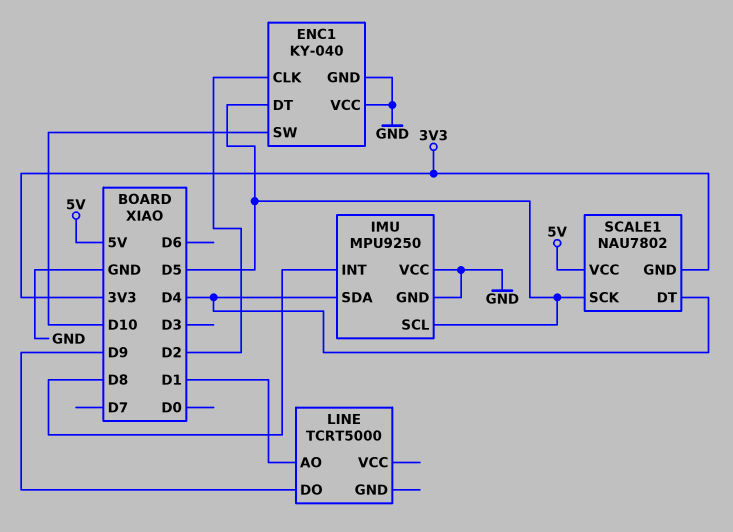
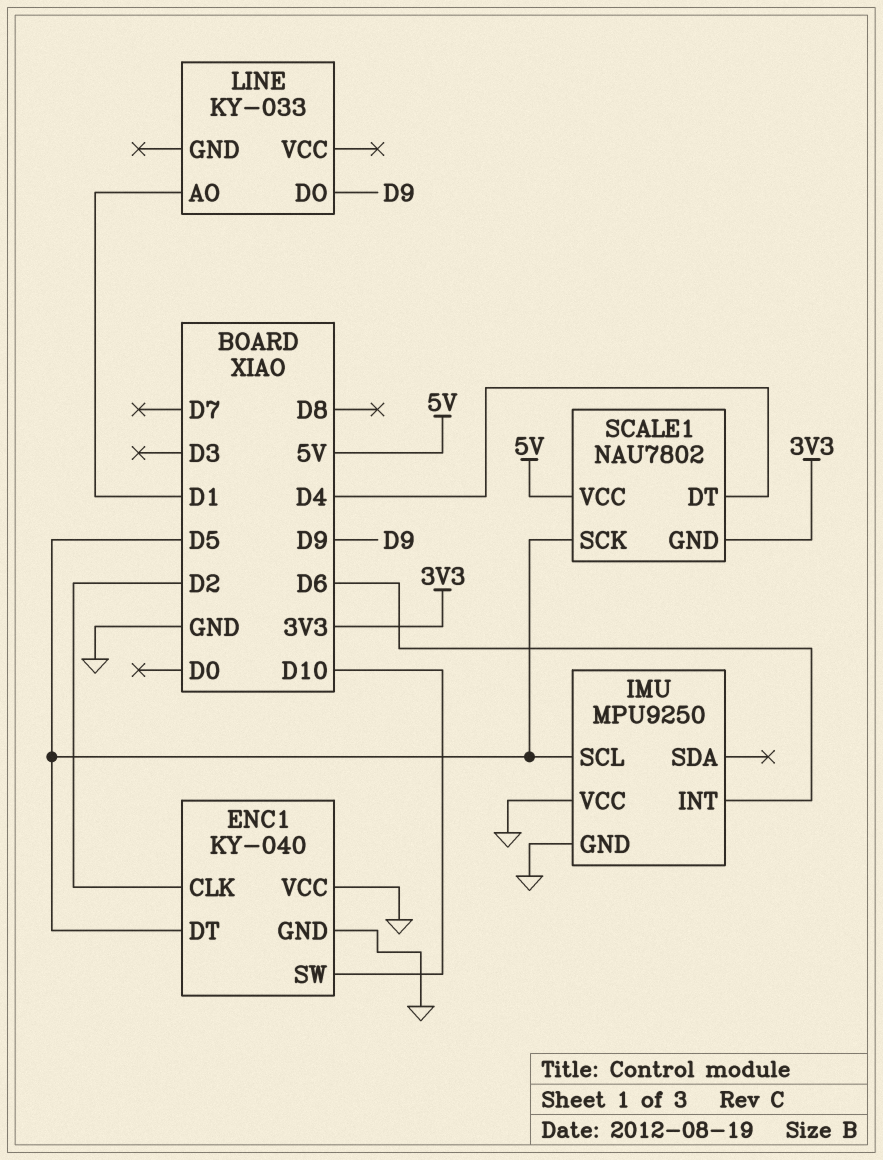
IMU pin INT: D8 -> D6
IMU pin SDA: D4 -> none
LINE: TCRT5000 -> KY-033

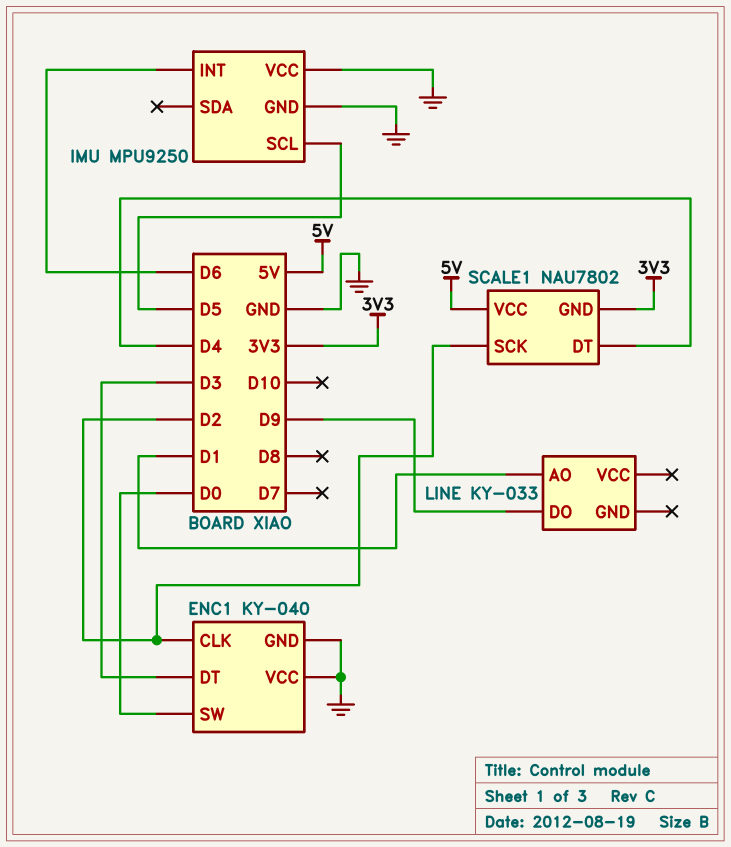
ENC1 pin DT: D5 -> D3
ENC1 pin SW: D10 -> D0
SCALE1 pin SCK: D5 -> D2

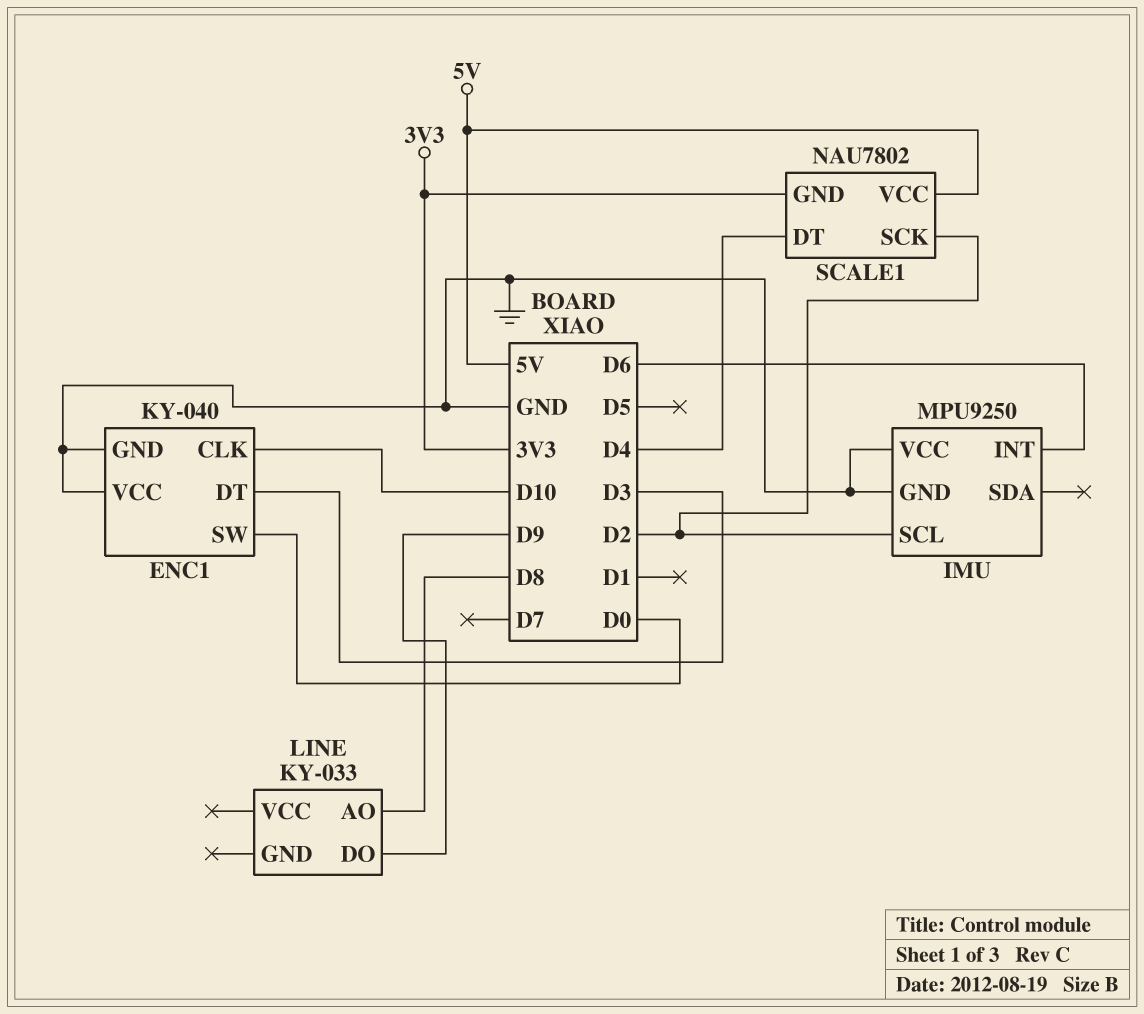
ENC1 pin CLK: D2 -> D10
IMU pin SCL: D5 -> D2
LINE pin AO: D1 -> D8

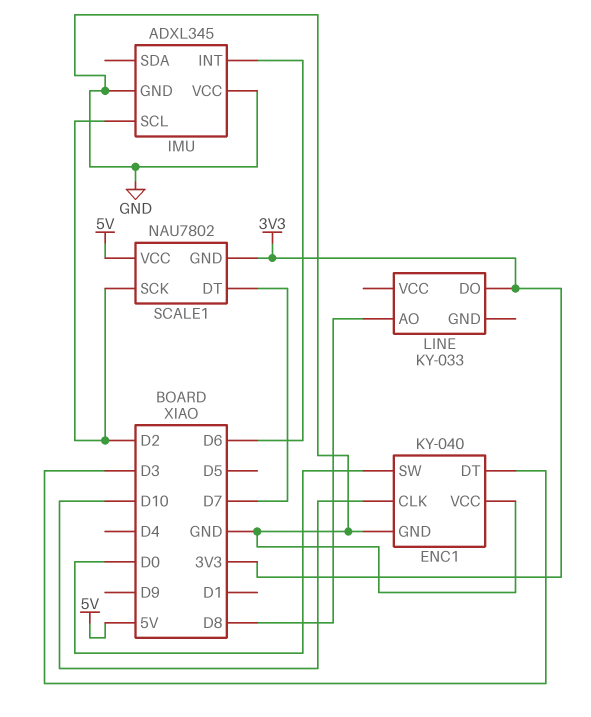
IMU: MPU9250 -> ADXL345
LINE pin DO: D9 -> 3V3
SCALE1 pin DT: D4 -> D7

